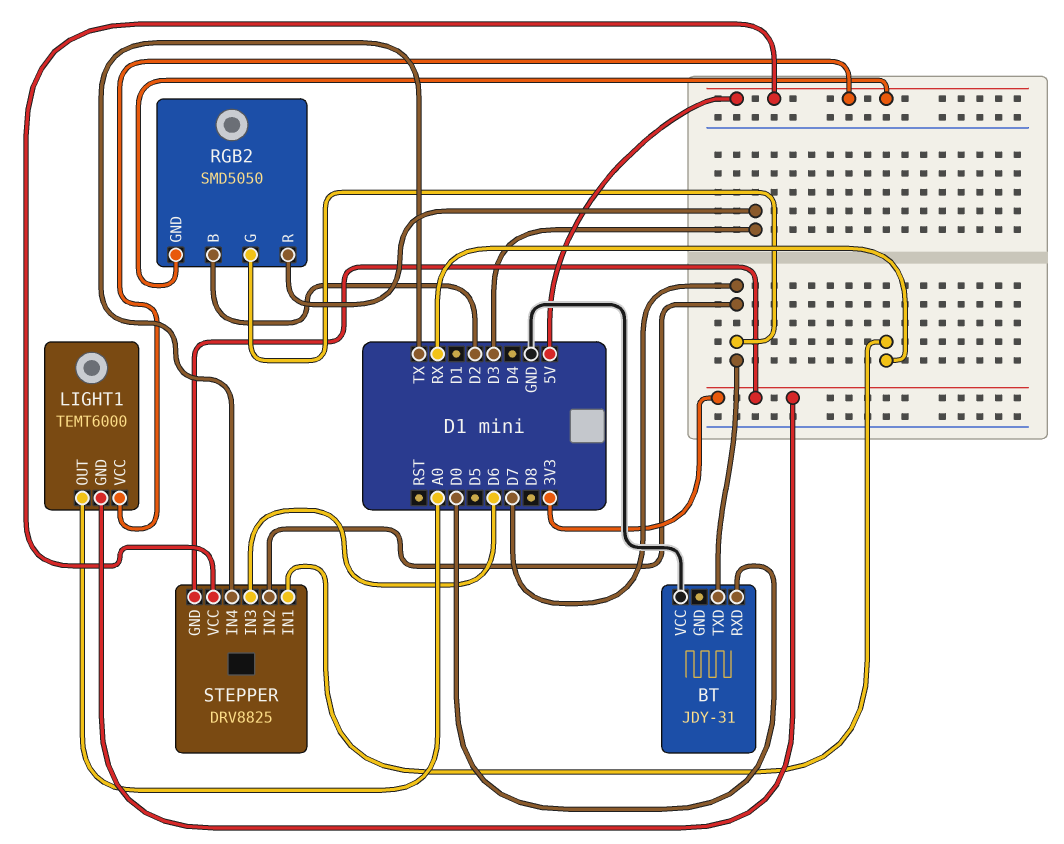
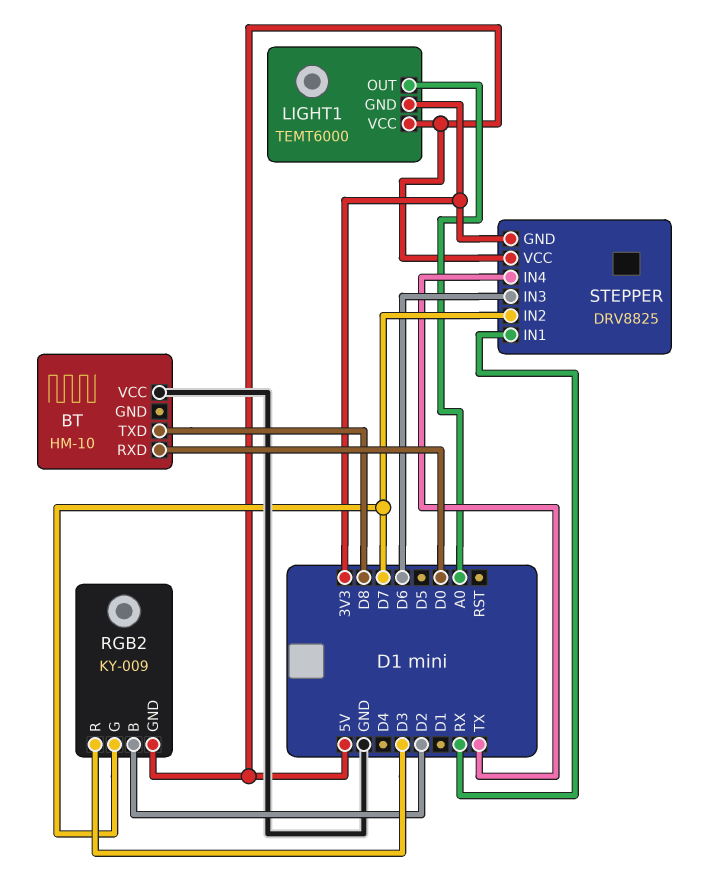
BT: JDY-31 -> HM-10
BT pin TXD: D7 -> D8
RGB2: SMD5050 -> KY-009

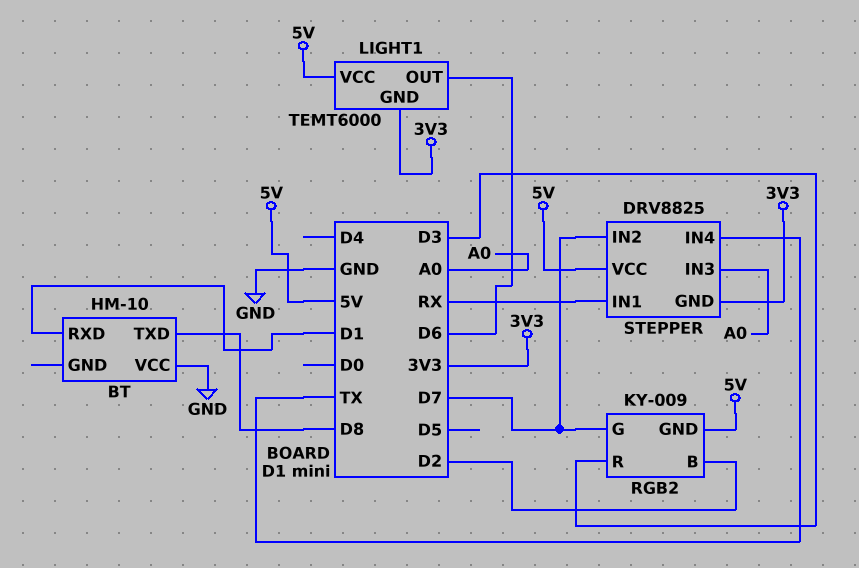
BT pin RXD: D0 -> D1
LIGHT1 pin OUT: A0 -> D6
STEPPER pin IN3: D6 -> A0

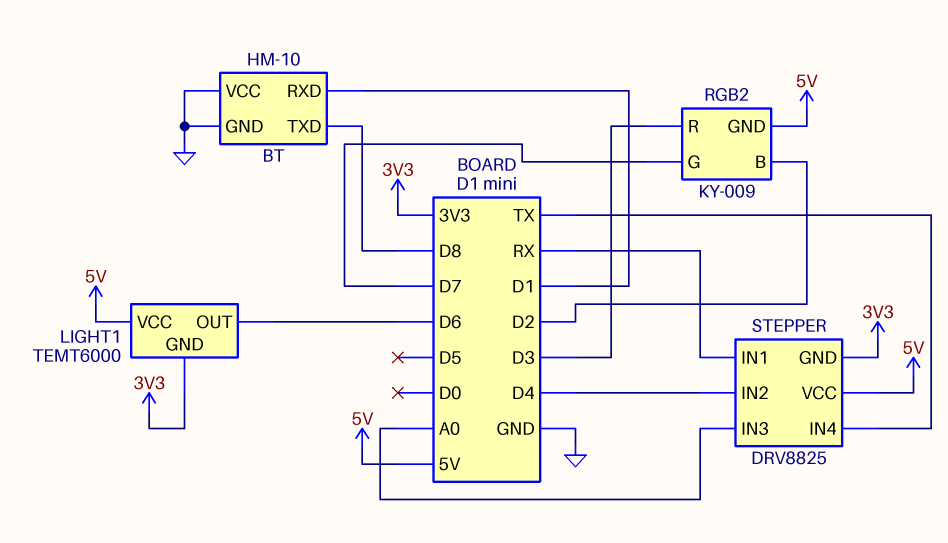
BT pin GND: none -> GND
STEPPER pin IN2: D7 -> D4

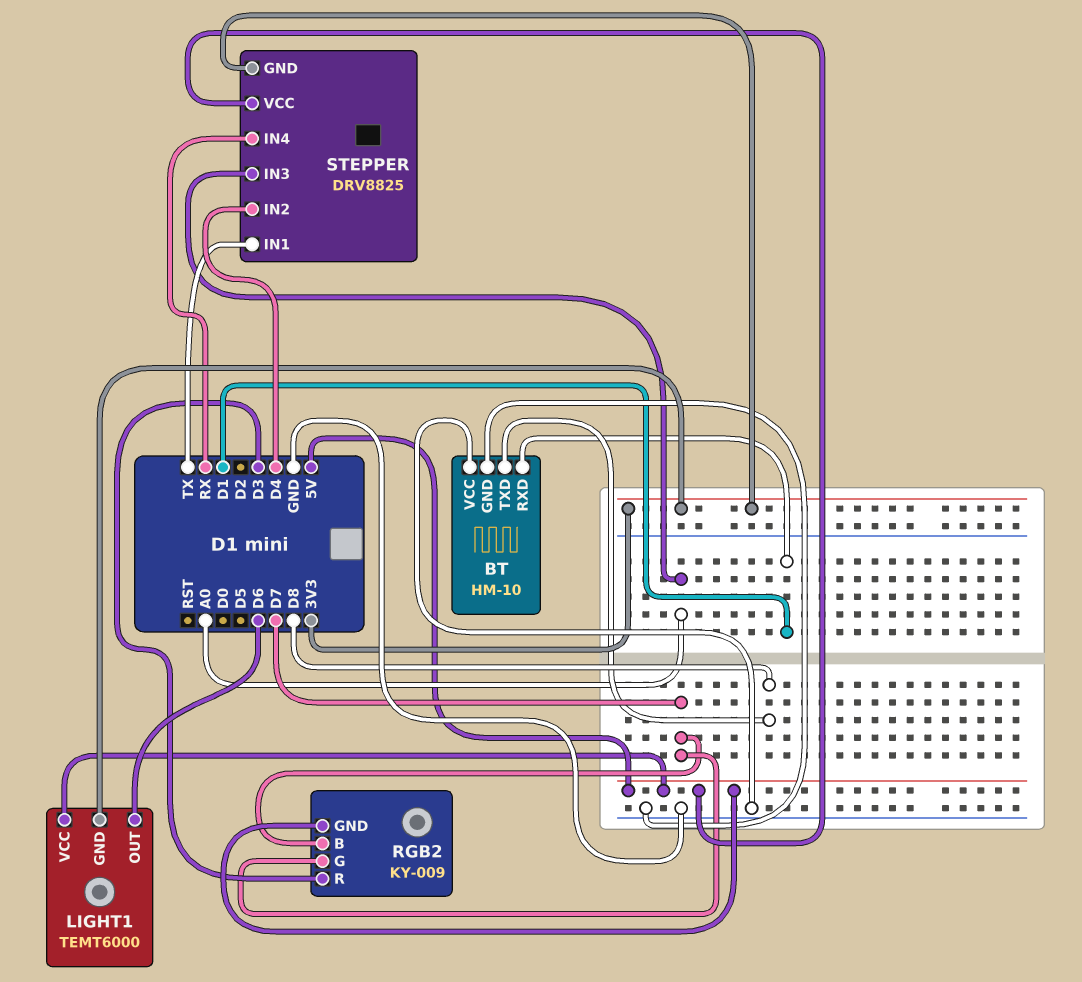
RGB2 pin B: D2 -> D7
STEPPER pin IN1: RX -> TX
STEPPER pin IN4: TX -> RX

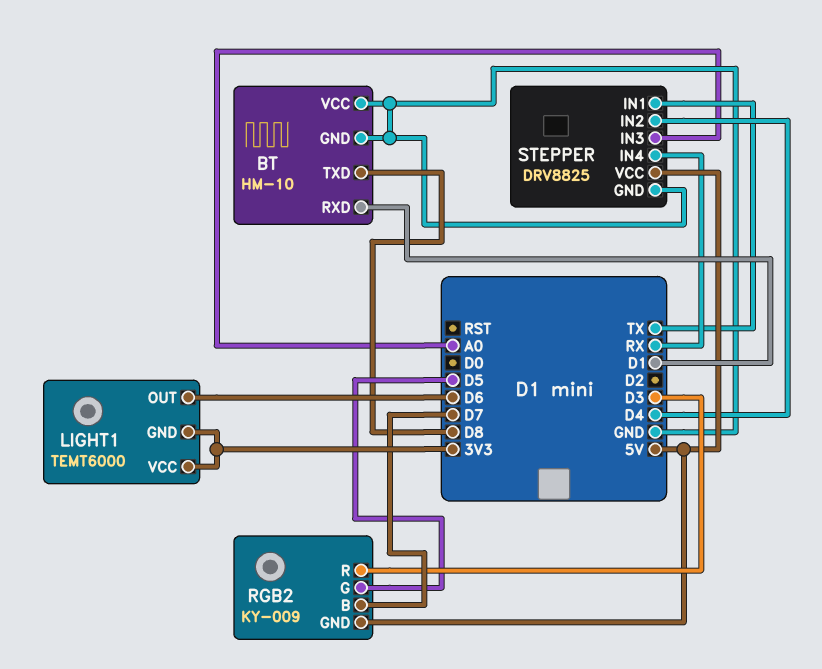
LIGHT1 pin VCC: 5V -> 3V3
RGB2 pin G: D7 -> D5
STEPPER pin GND: 3V3 -> GND

